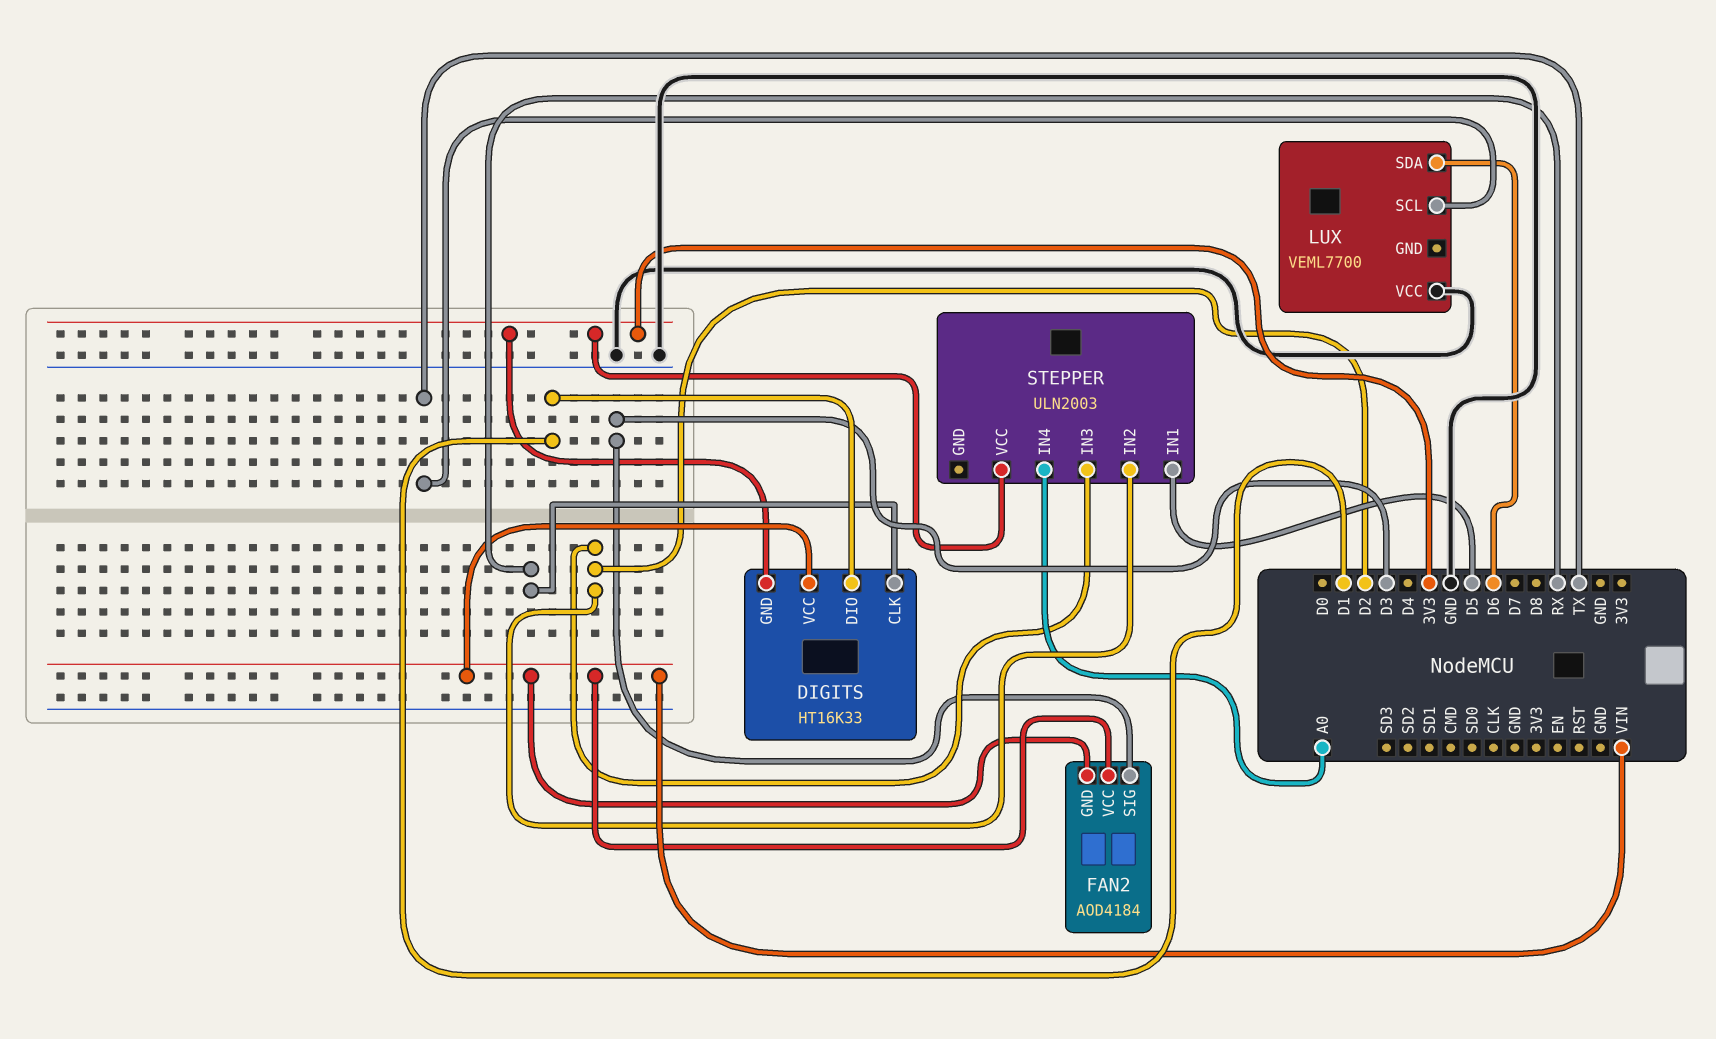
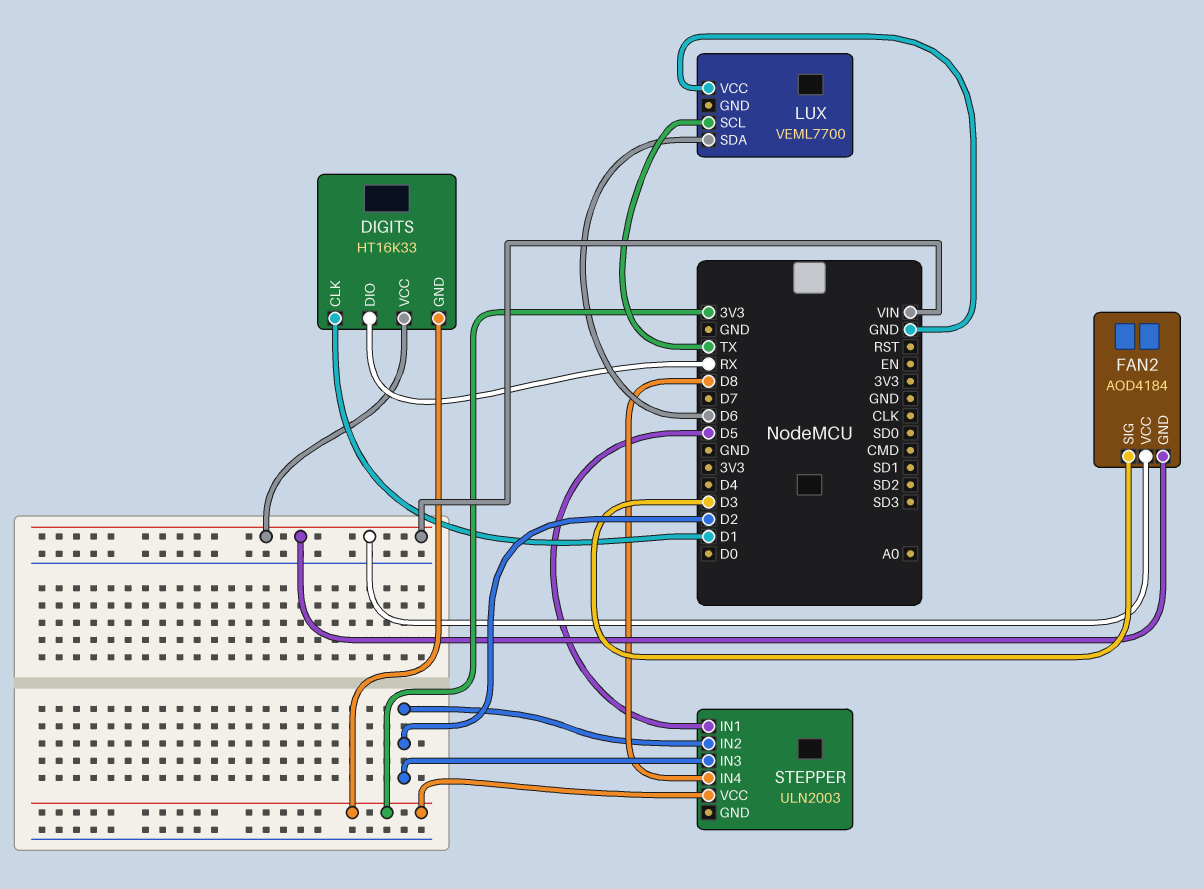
DIGITS pin CLK: RX -> D1
DIGITS pin DIO: D1 -> RX
STEPPER pin IN4: A0 -> D8

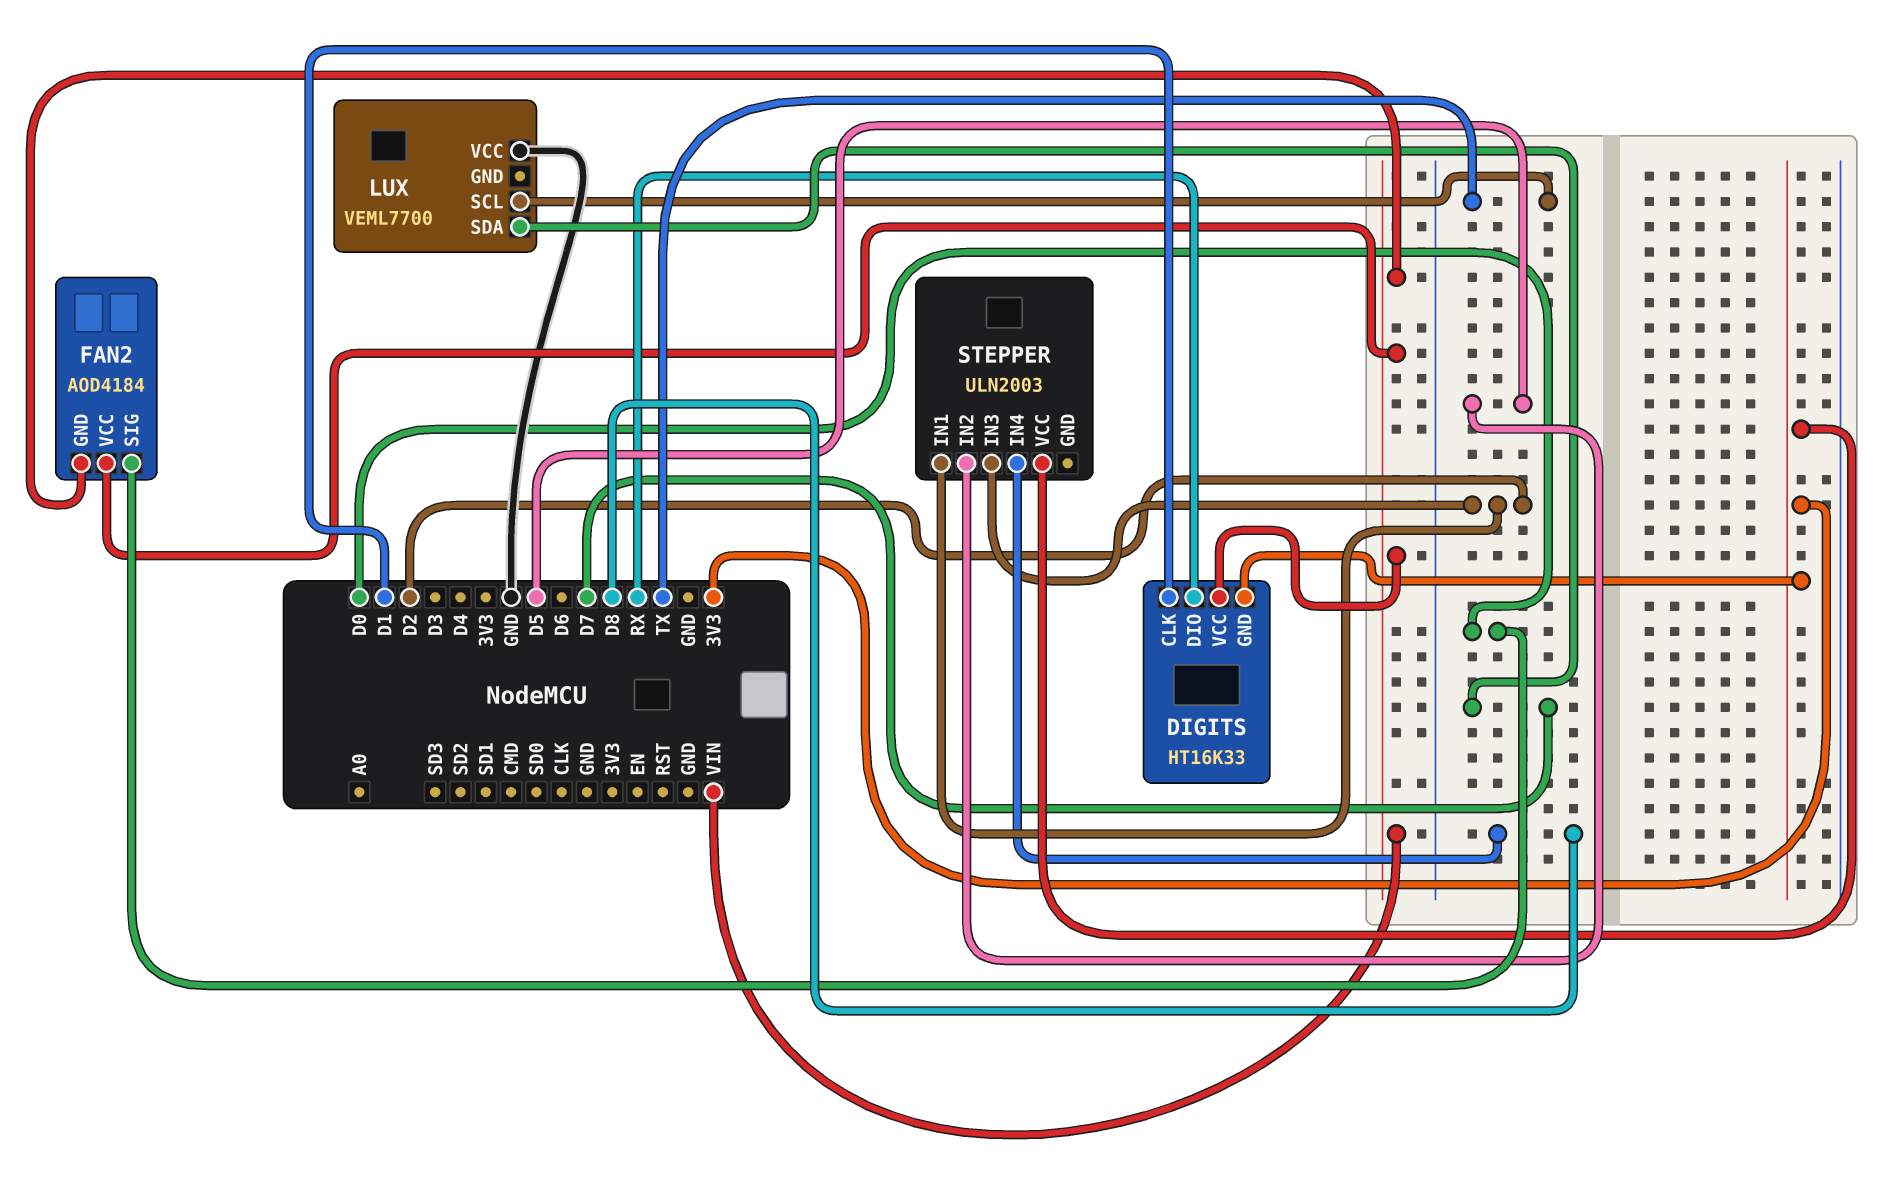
FAN2 pin SIG: D3 -> D0
LUX pin SDA: D6 -> D7
STEPPER pin IN1: D5 -> D2
STEPPER pin IN2: D2 -> D5

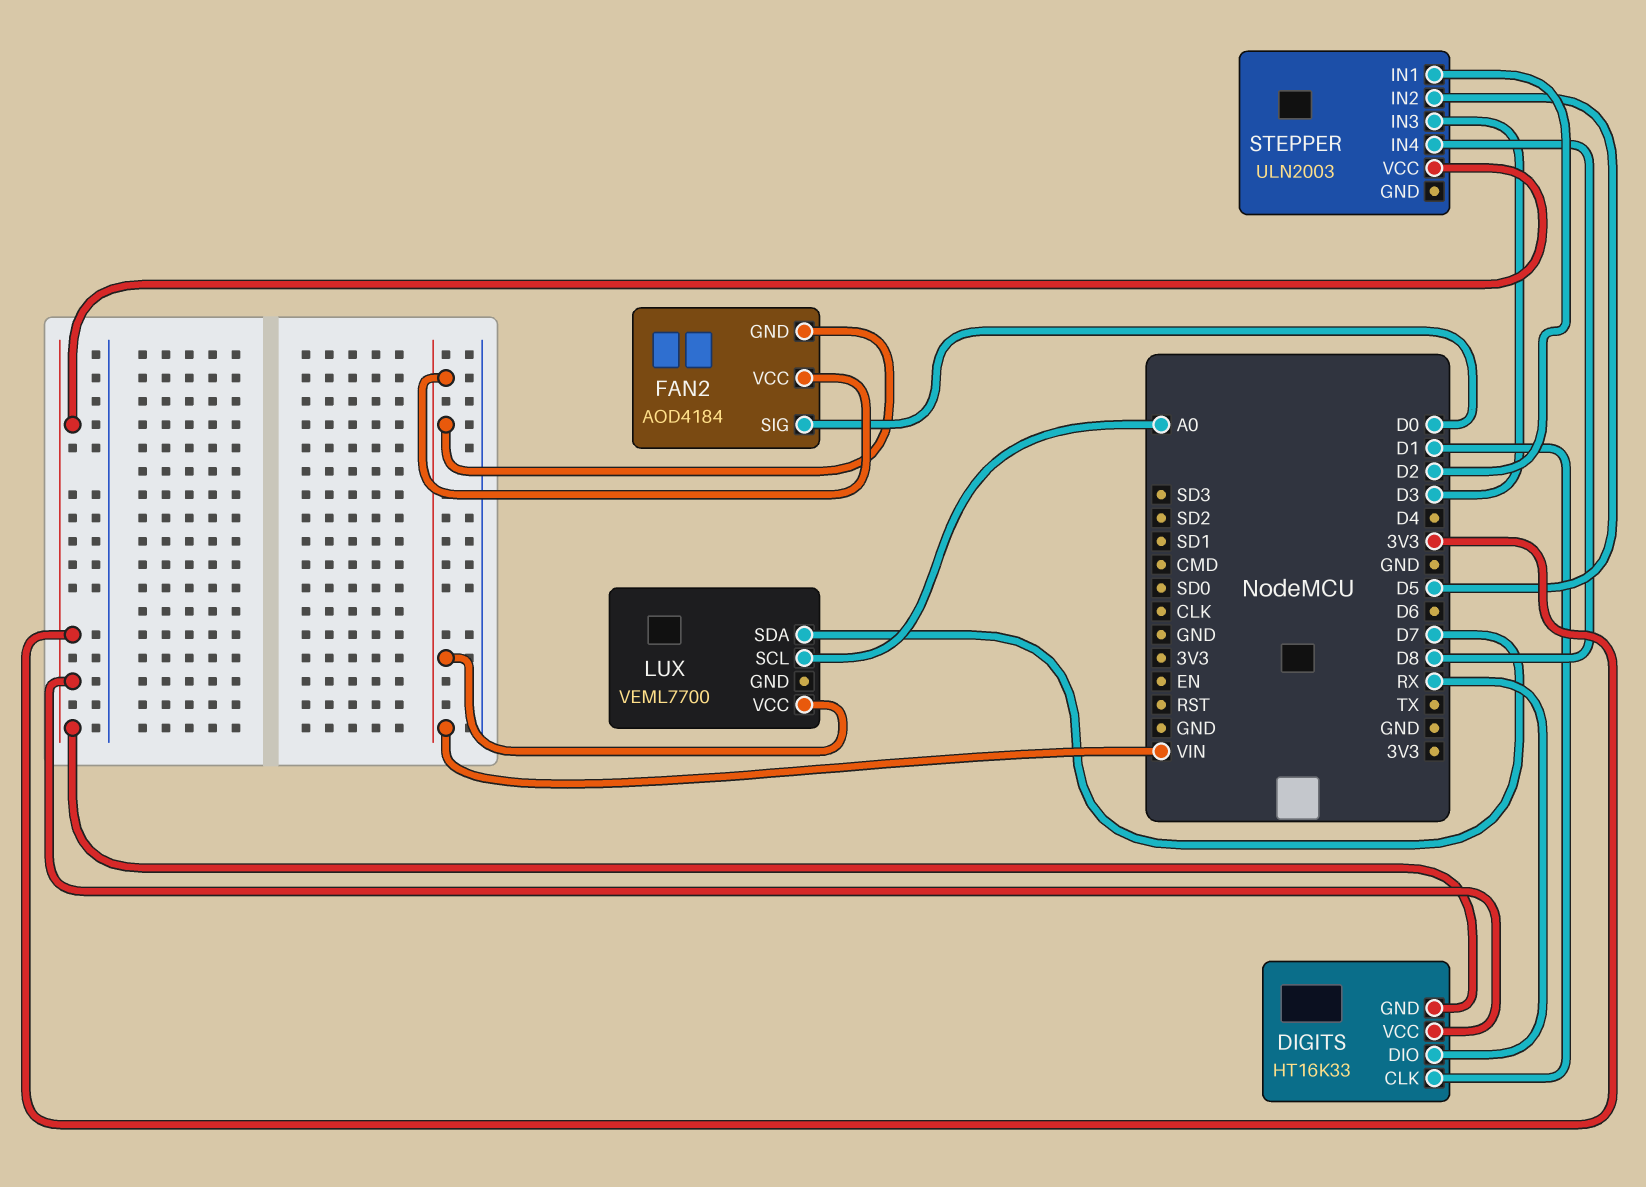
DIGITS pin VCC: VIN -> 3V3
LUX pin SCL: TX -> A0
LUX pin VCC: GND -> VIN
STEPPER pin IN3: D2 -> D3

